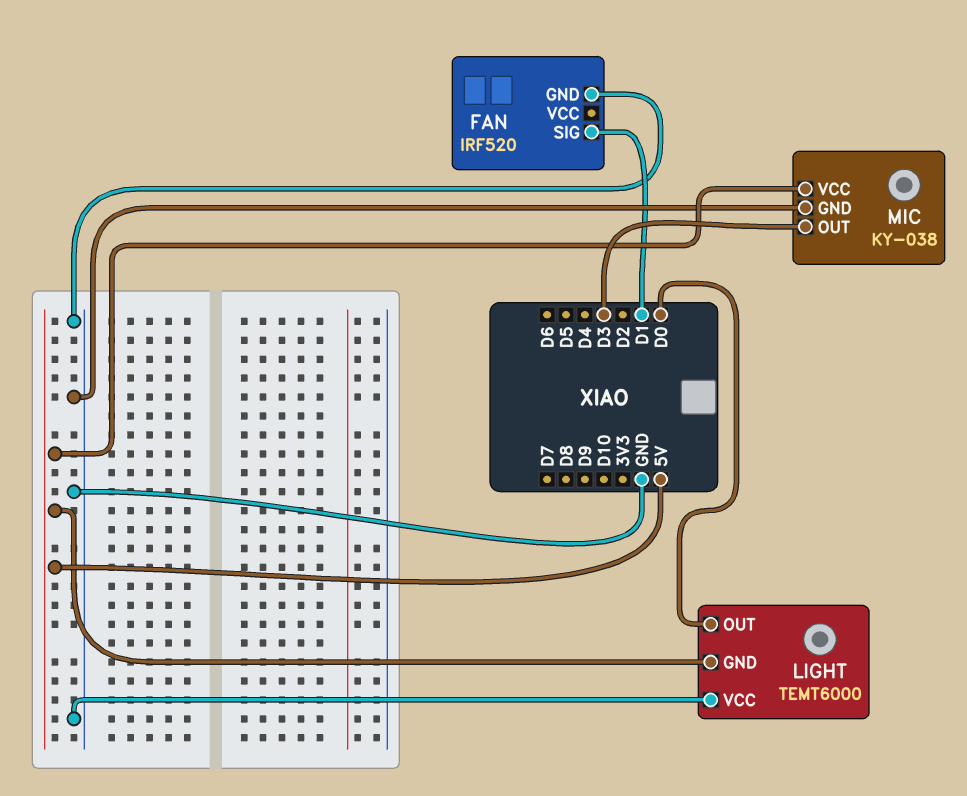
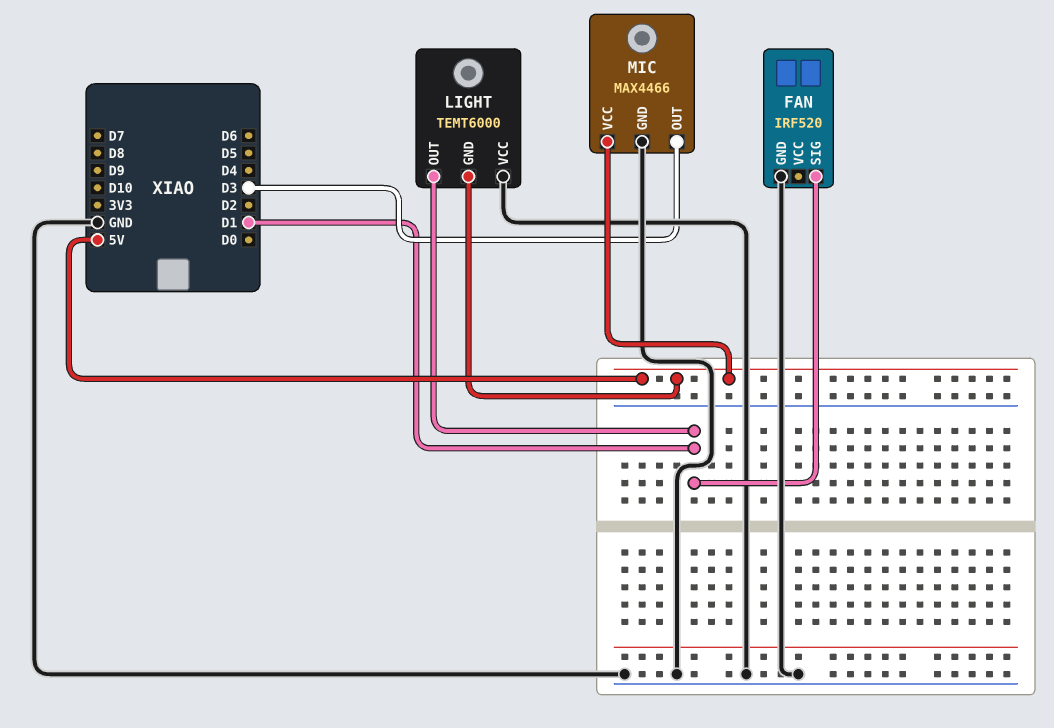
LIGHT pin OUT: D0 -> D1
MIC: KY-038 -> MAX4466

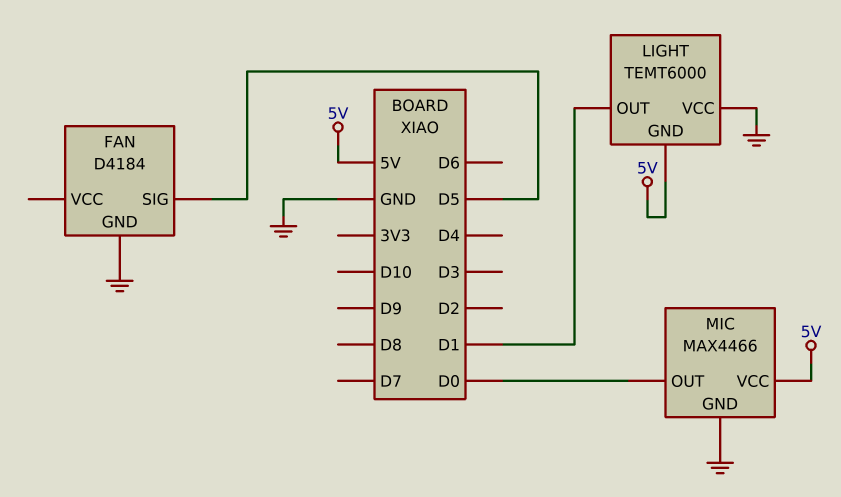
FAN: IRF520 -> D4184
FAN pin SIG: D1 -> D5
MIC pin OUT: D3 -> D0

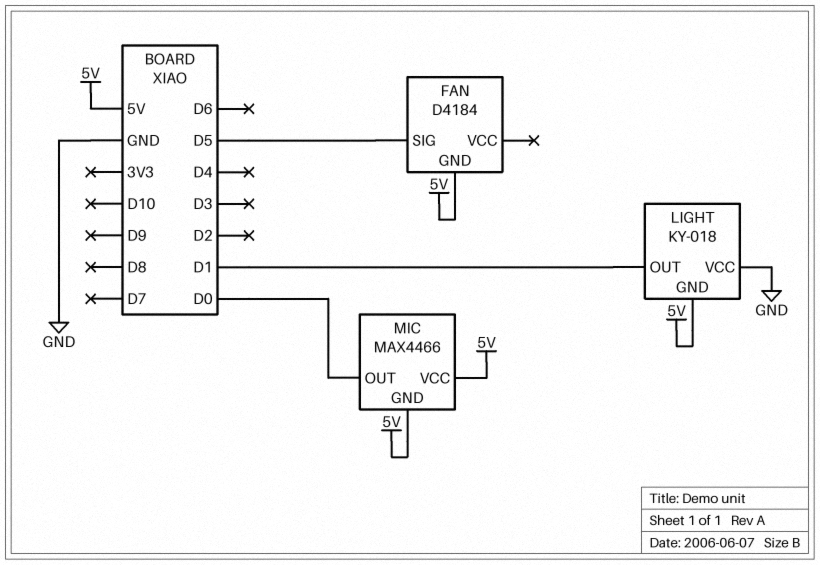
FAN pin GND: GND -> 5V
LIGHT: TEMT6000 -> KY-018
MIC pin GND: GND -> 5V

